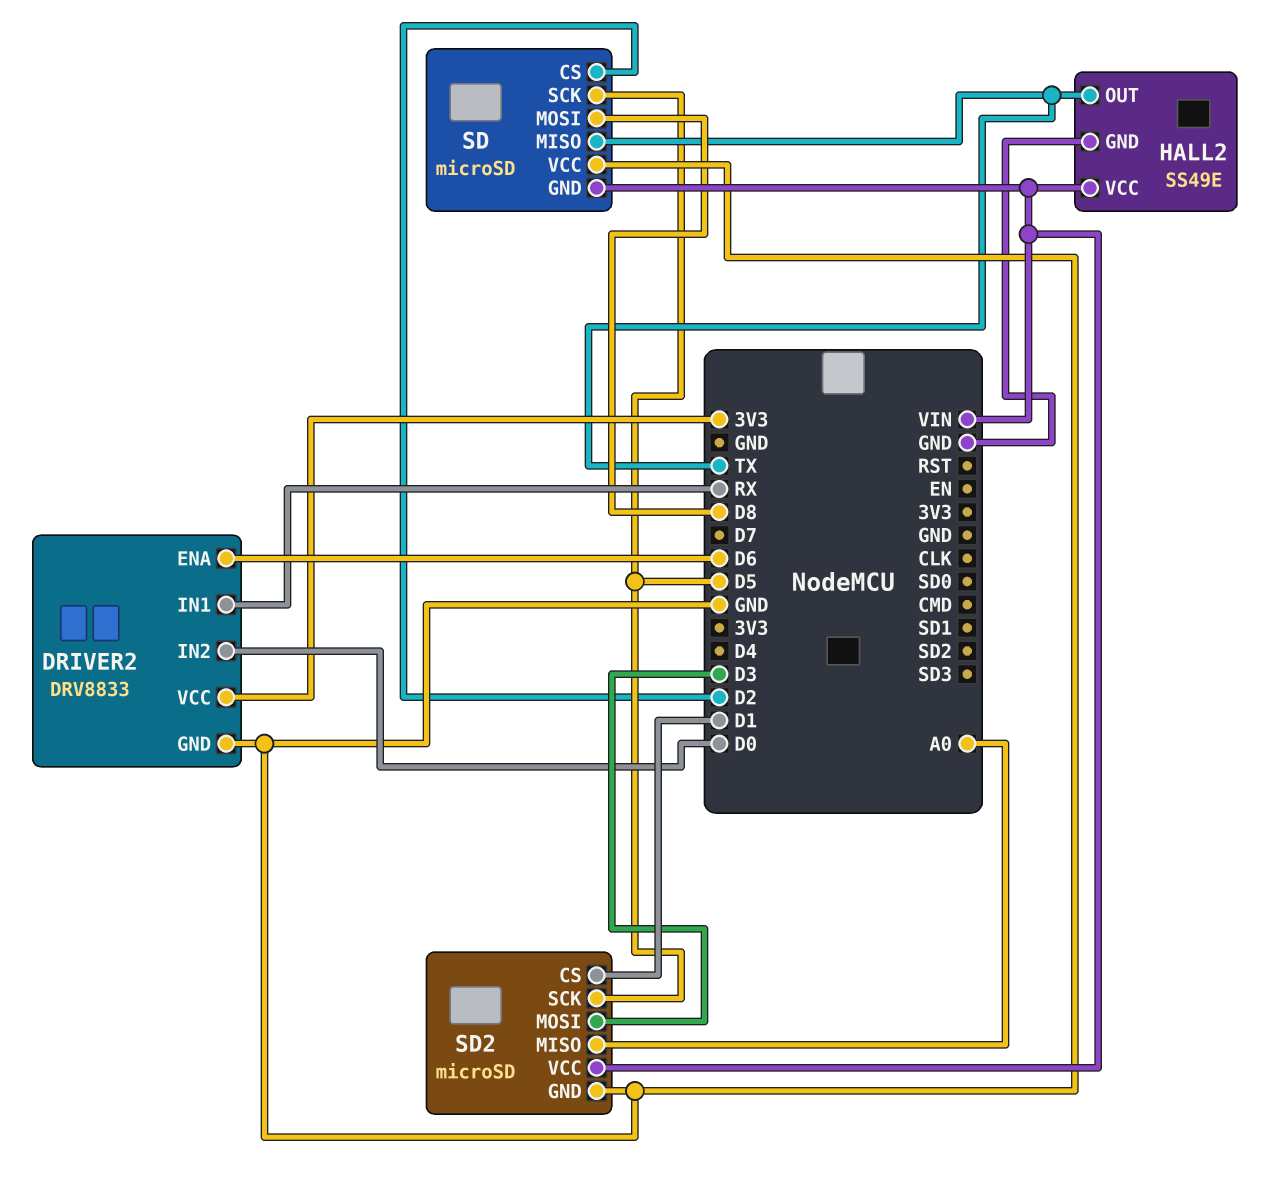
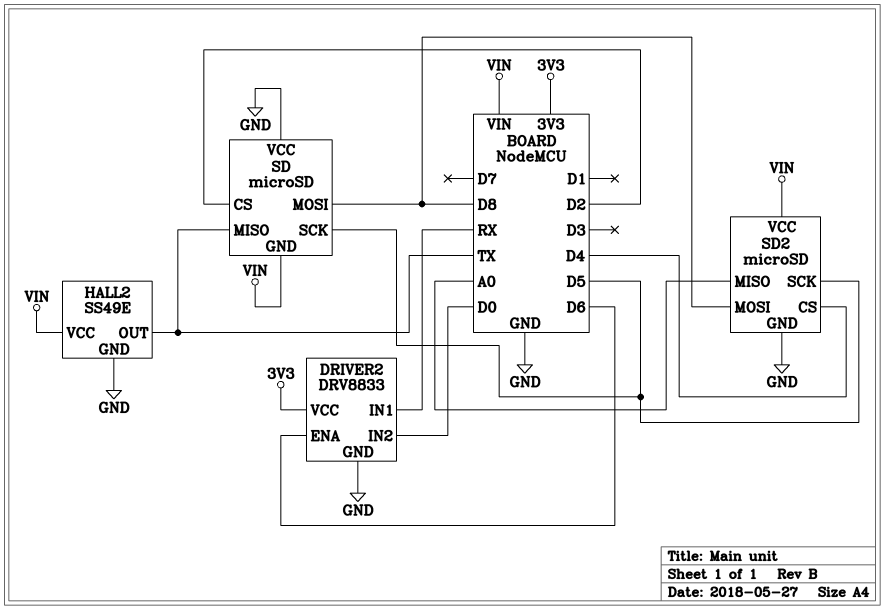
SD2 pin CS: D1 -> D4
SD2 pin MOSI: D3 -> D8

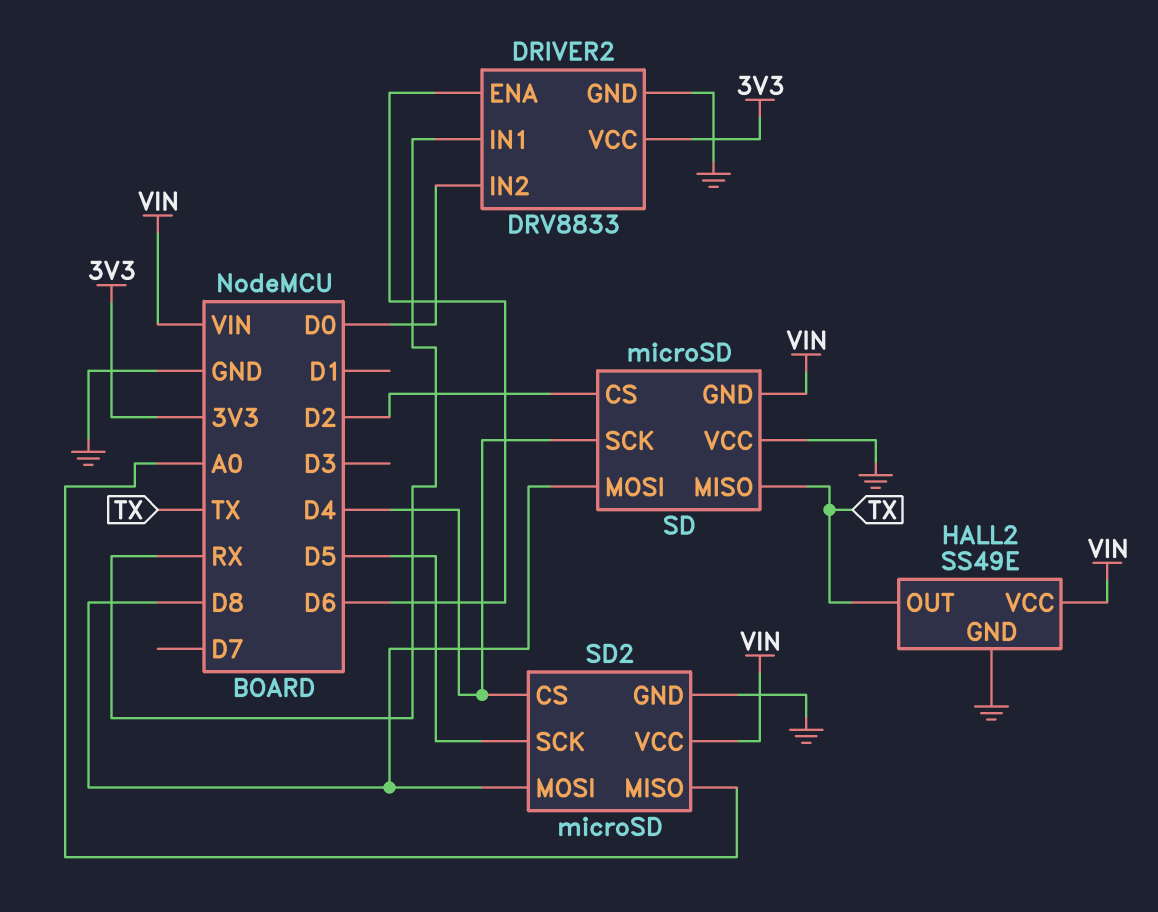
SD pin SCK: D5 -> D4

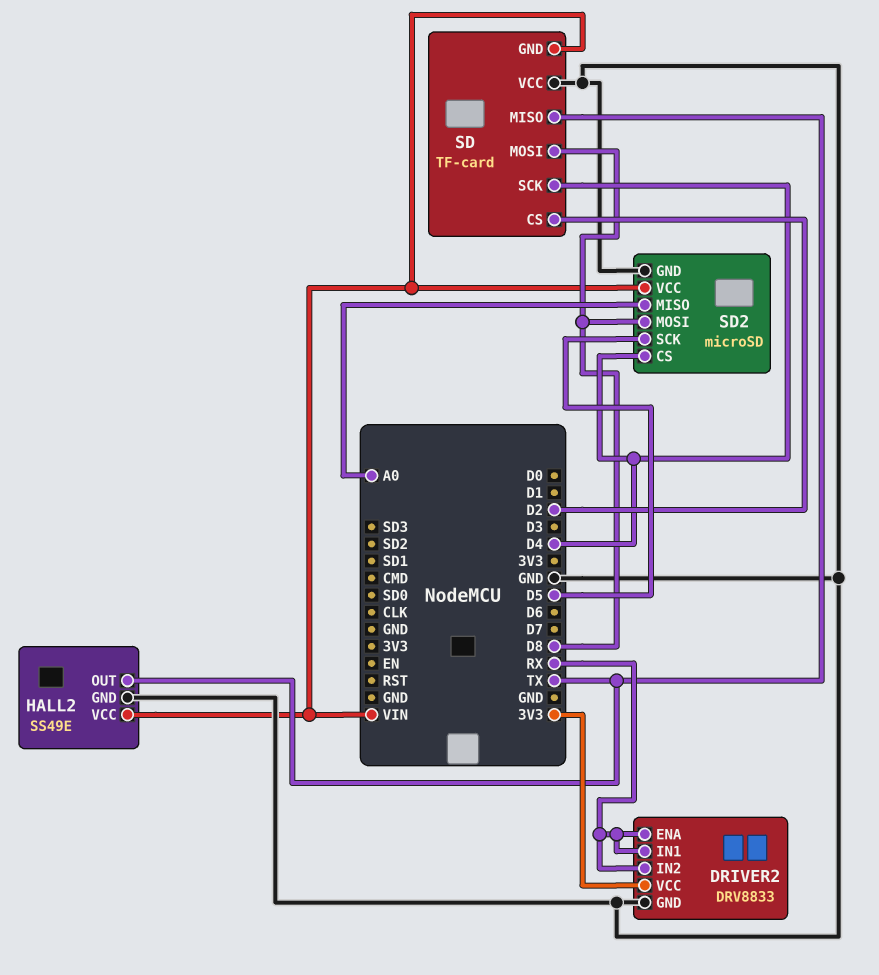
DRIVER2 pin ENA: D6 -> RX
DRIVER2 pin IN2: D0 -> RX
SD: microSD -> TF-card

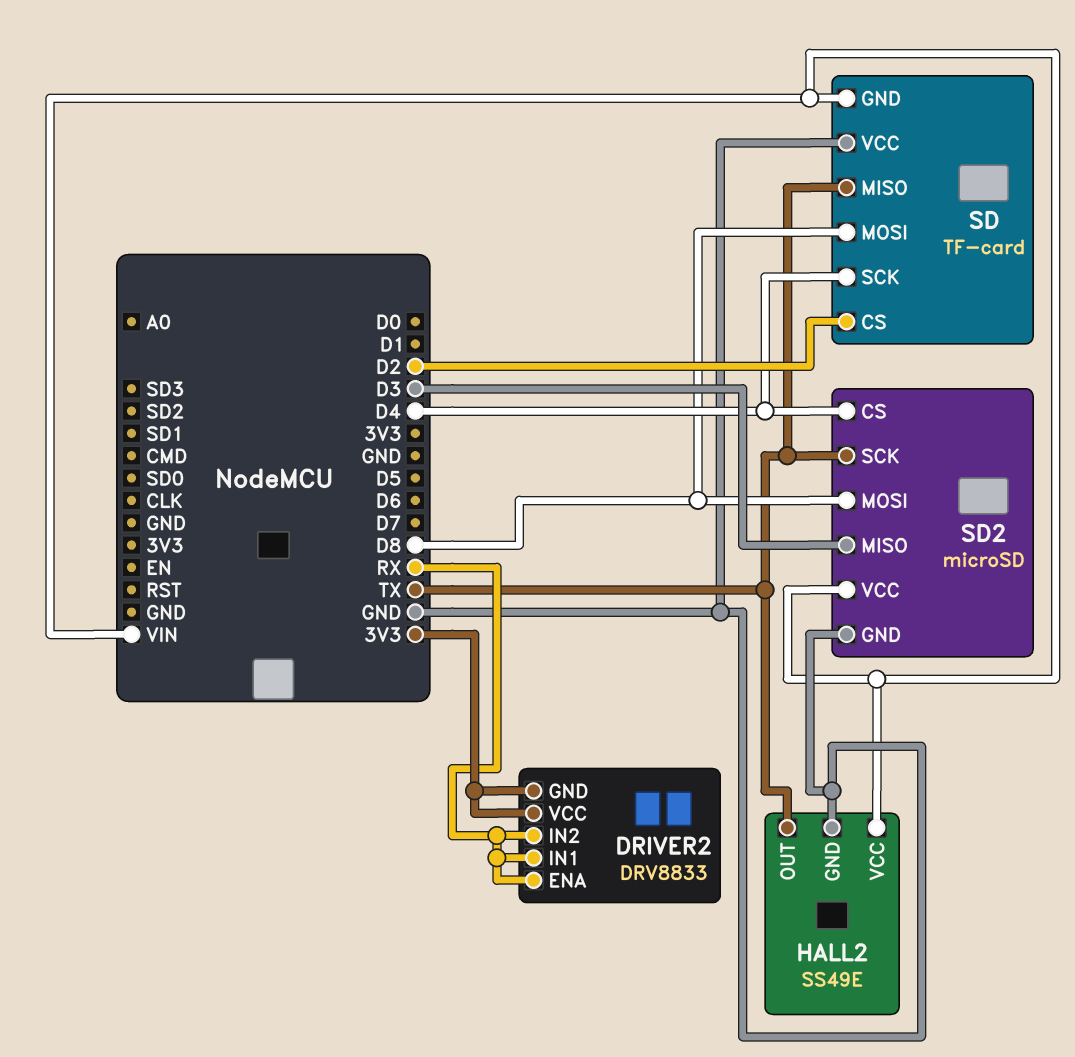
DRIVER2 pin GND: GND -> 3V3
SD2 pin MISO: A0 -> D3
SD2 pin SCK: D5 -> TX

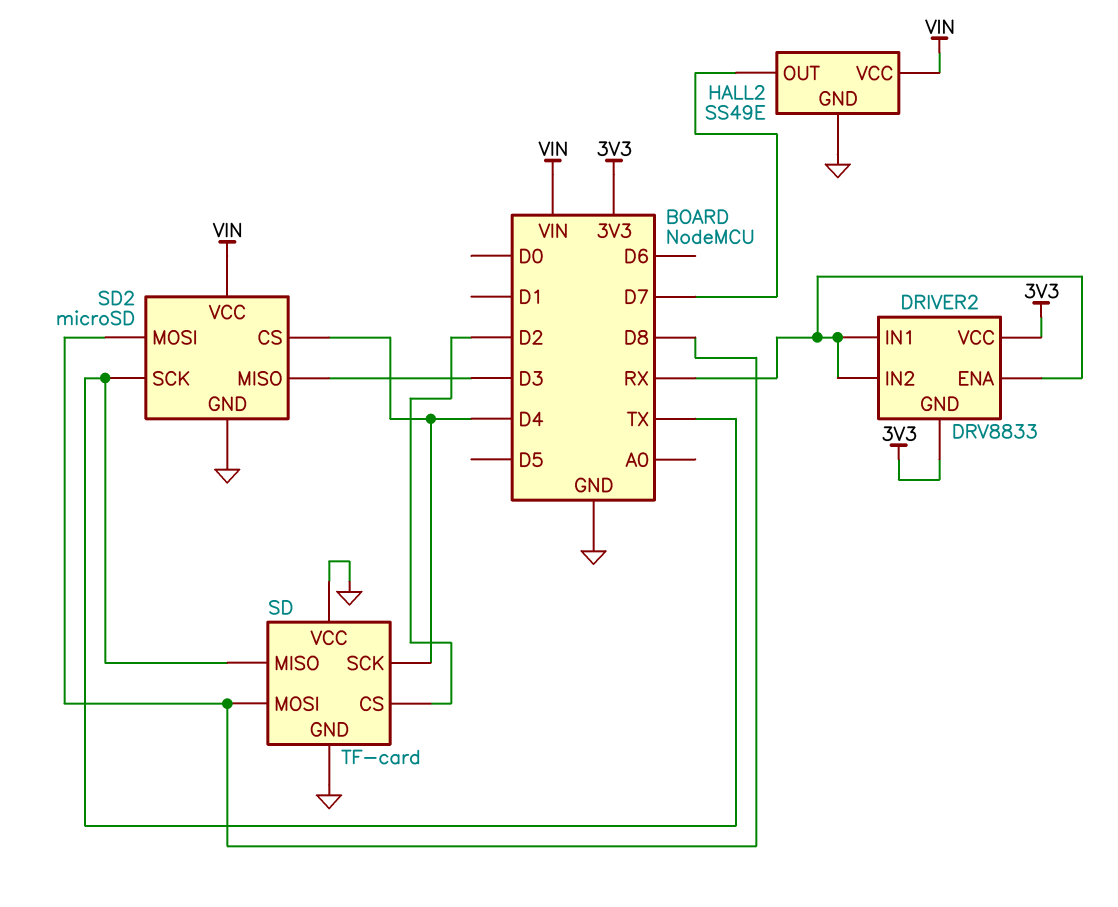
HALL2 pin OUT: TX -> D7
SD pin GND: VIN -> GND

